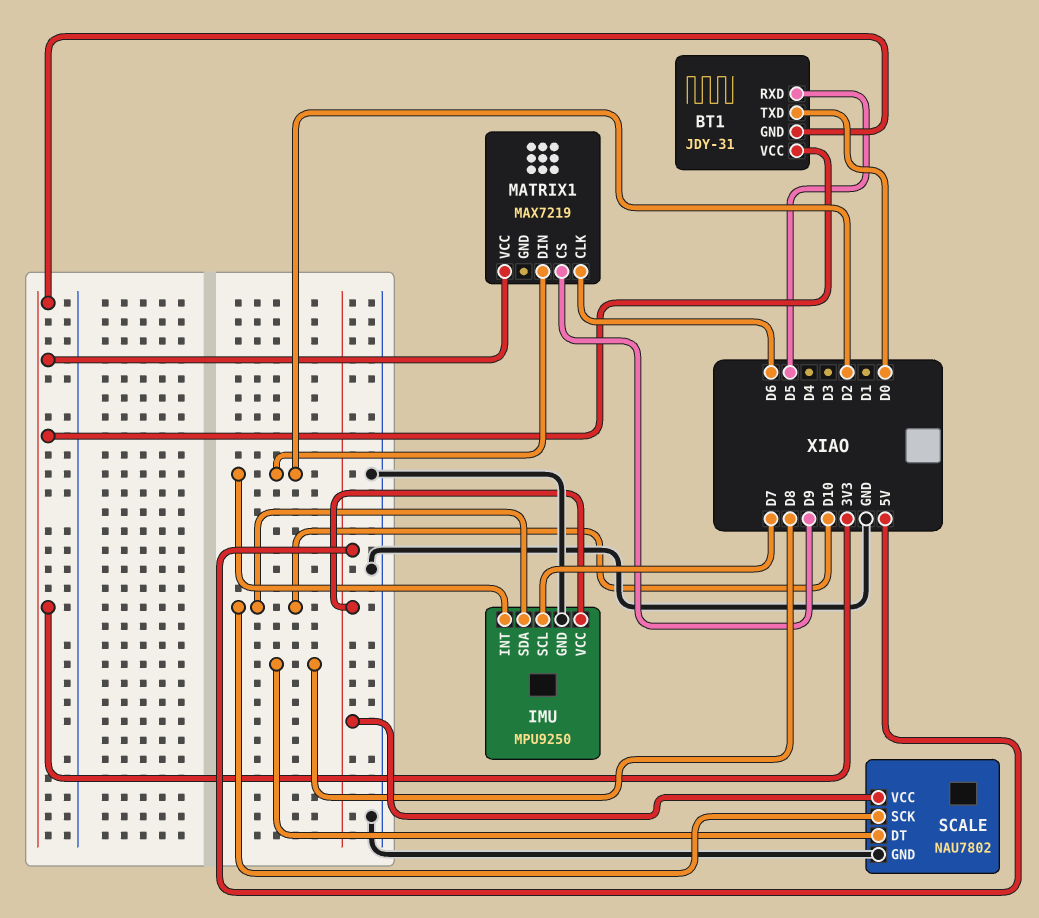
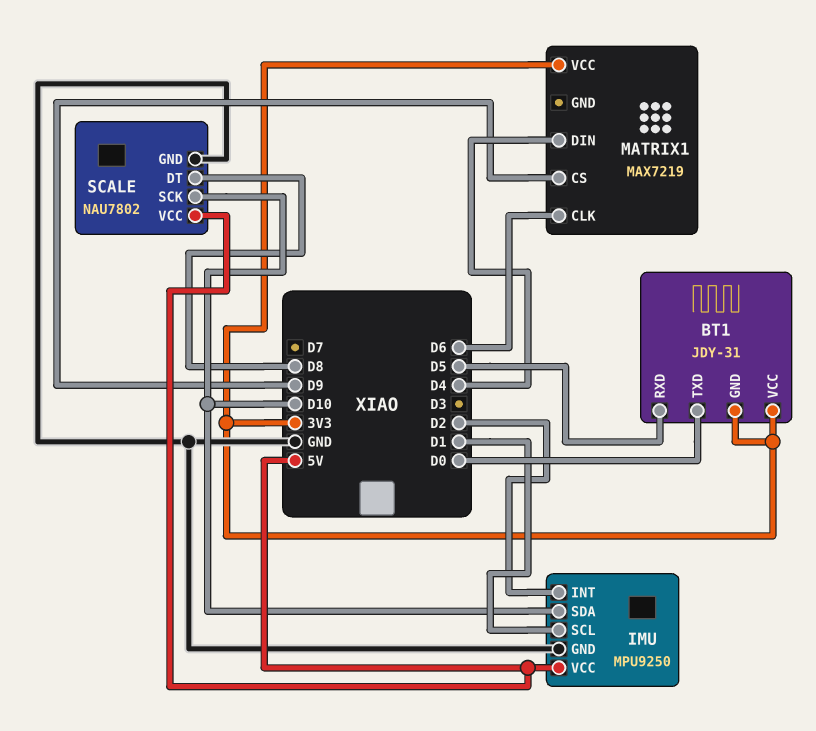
IMU pin SCL: D7 -> D1
MATRIX1 pin DIN: D2 -> D4

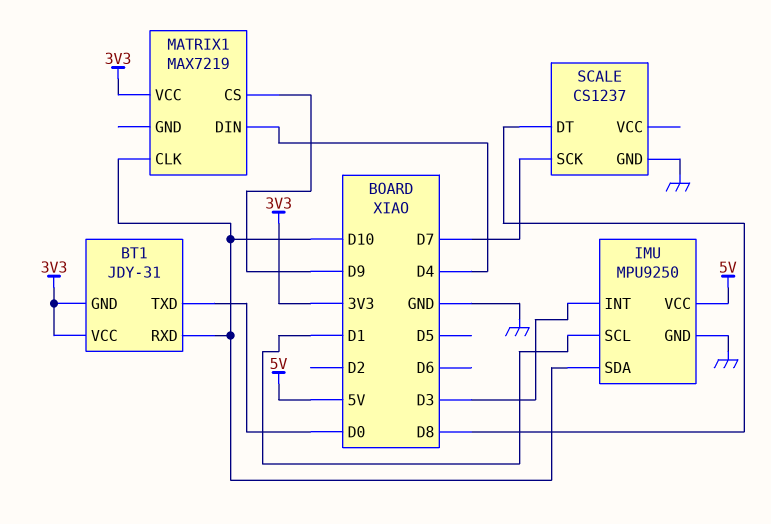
BT1 pin RXD: D5 -> D10
IMU pin INT: D2 -> D3
MATRIX1 pin CLK: D6 -> D10
SCALE: NAU7802 -> CS1237
SCALE pin SCK: D10 -> D7
SCALE pin VCC: 5V -> none

